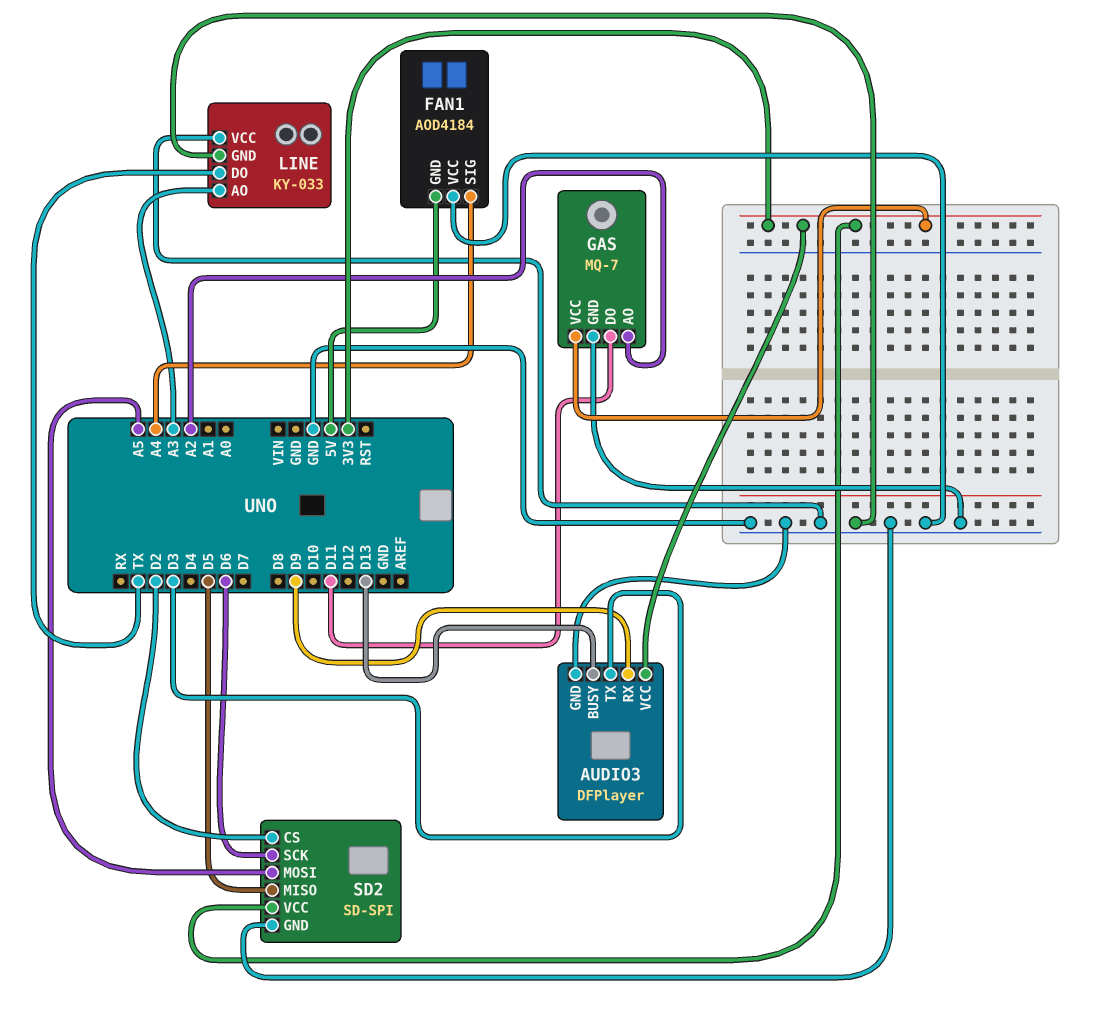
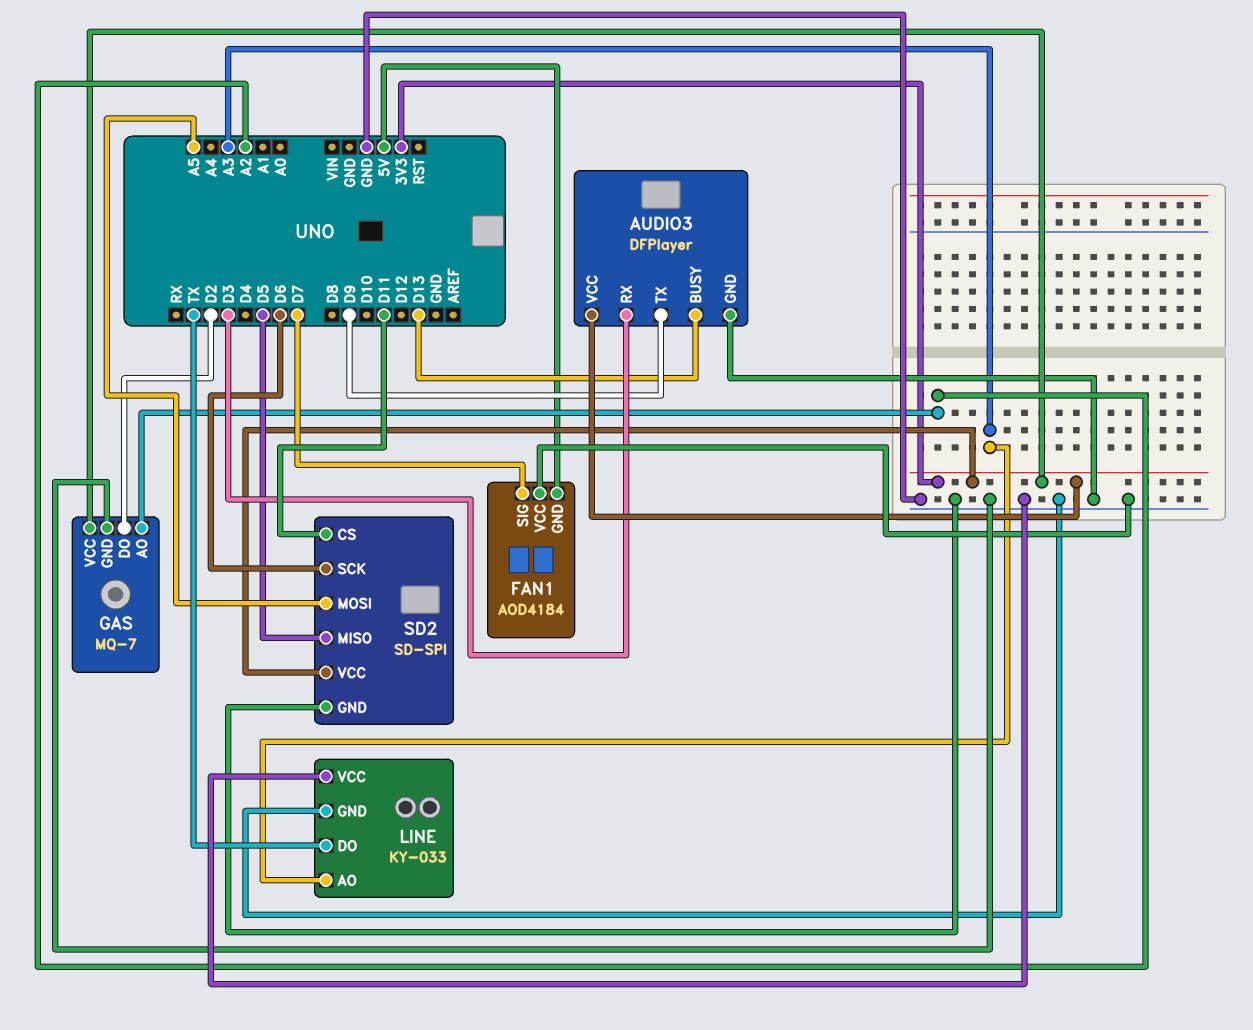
AUDIO3 pin RX: D9 -> D3
AUDIO3 pin TX: D3 -> D9
FAN1 pin SIG: A4 -> D7
GAS pin DO: D11 -> D2
SD2 pin CS: D2 -> D11

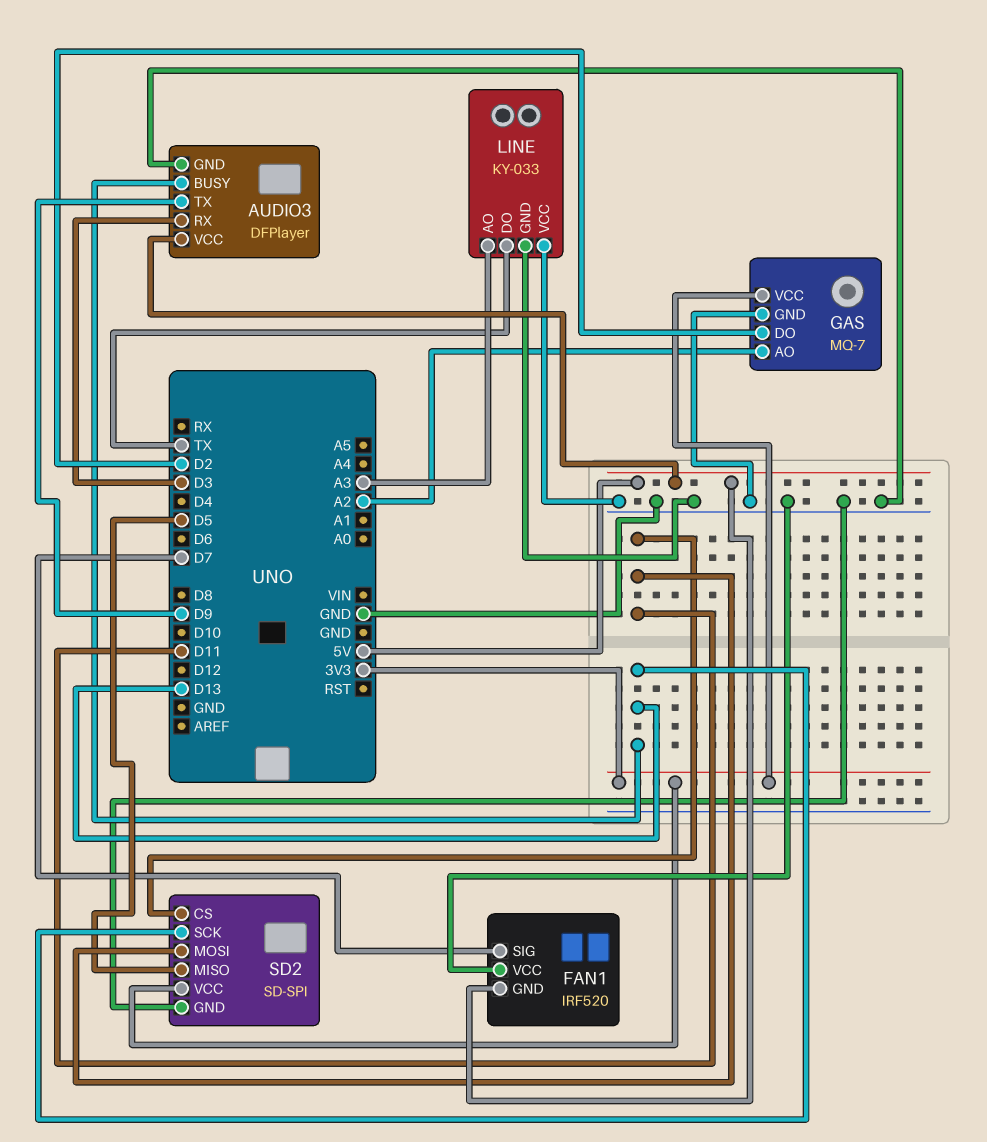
AUDIO3 pin VCC: 3V3 -> 5V
FAN1: AOD4184 -> IRF520
SD2 pin MOSI: A5 -> D11
SD2 pin SCK: D6 -> D13

